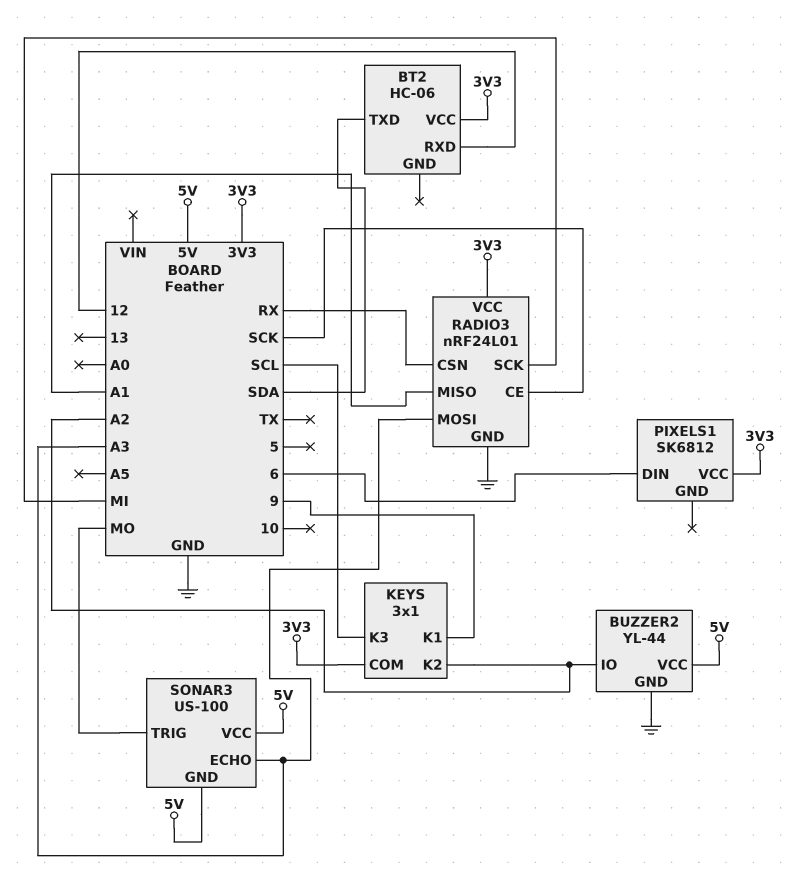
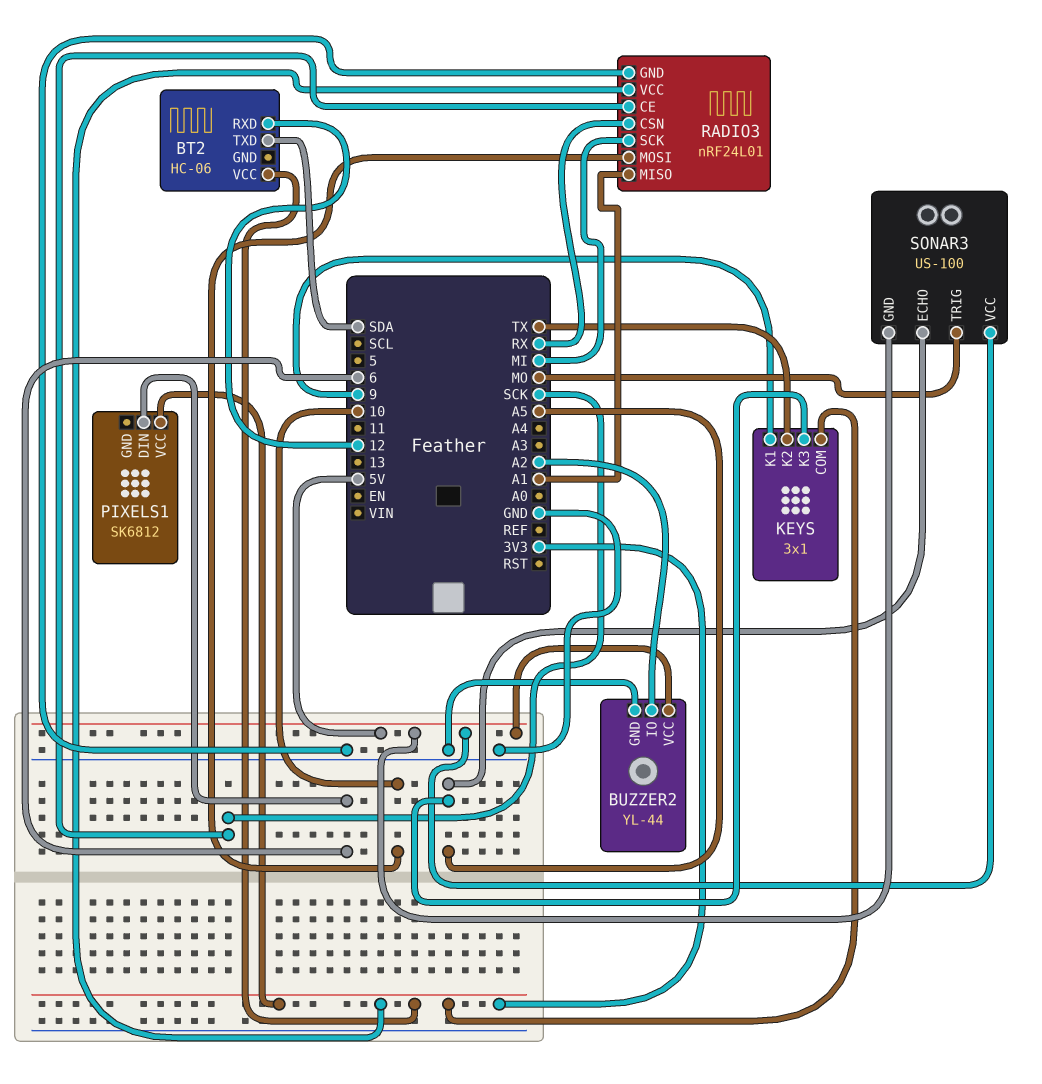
KEYS pin K2: A2 -> TX
KEYS pin K3: SCL -> A5
RADIO3 pin MOSI: A3 -> 10
SONAR3 pin ECHO: A3 -> A5

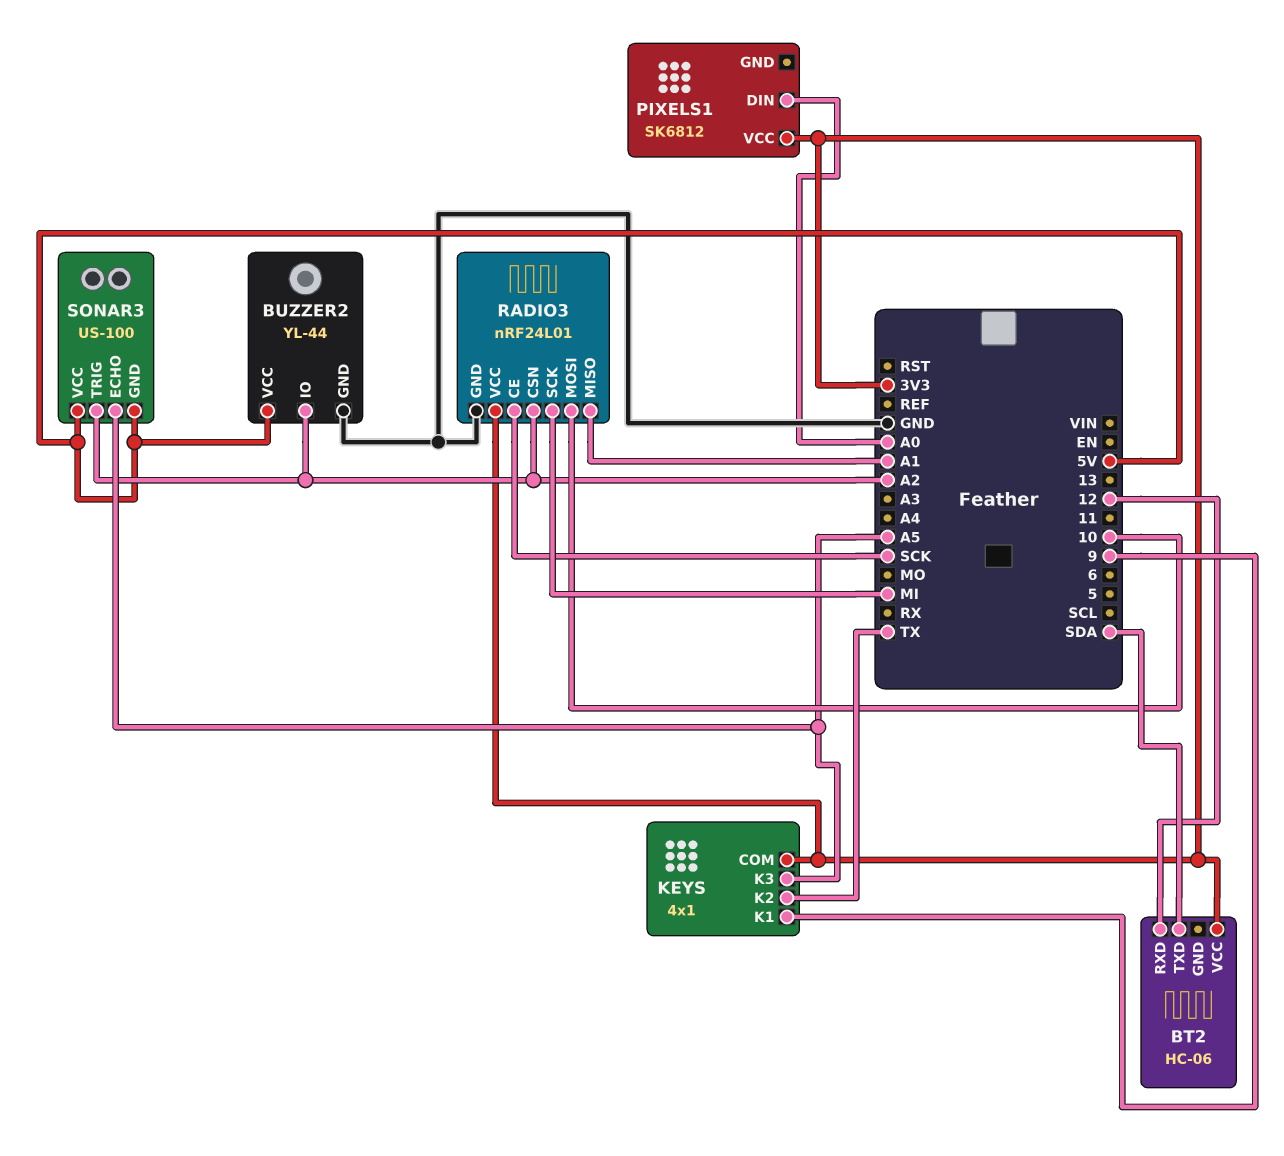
KEYS: 3x1 -> 4x1
PIXELS1 pin DIN: 6 -> A0
RADIO3 pin CSN: RX -> A2
SONAR3 pin TRIG: MO -> A2

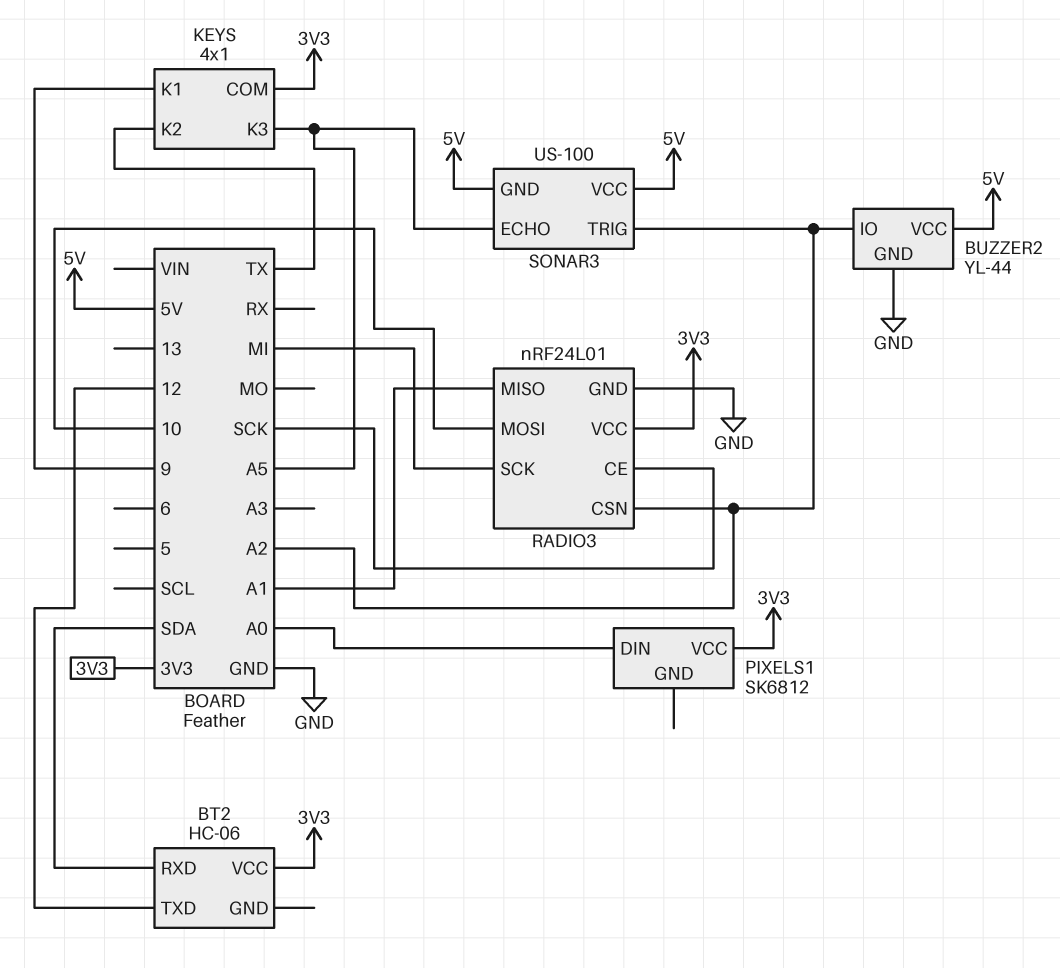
BT2 pin RXD: 12 -> SDA
BT2 pin TXD: SDA -> 12

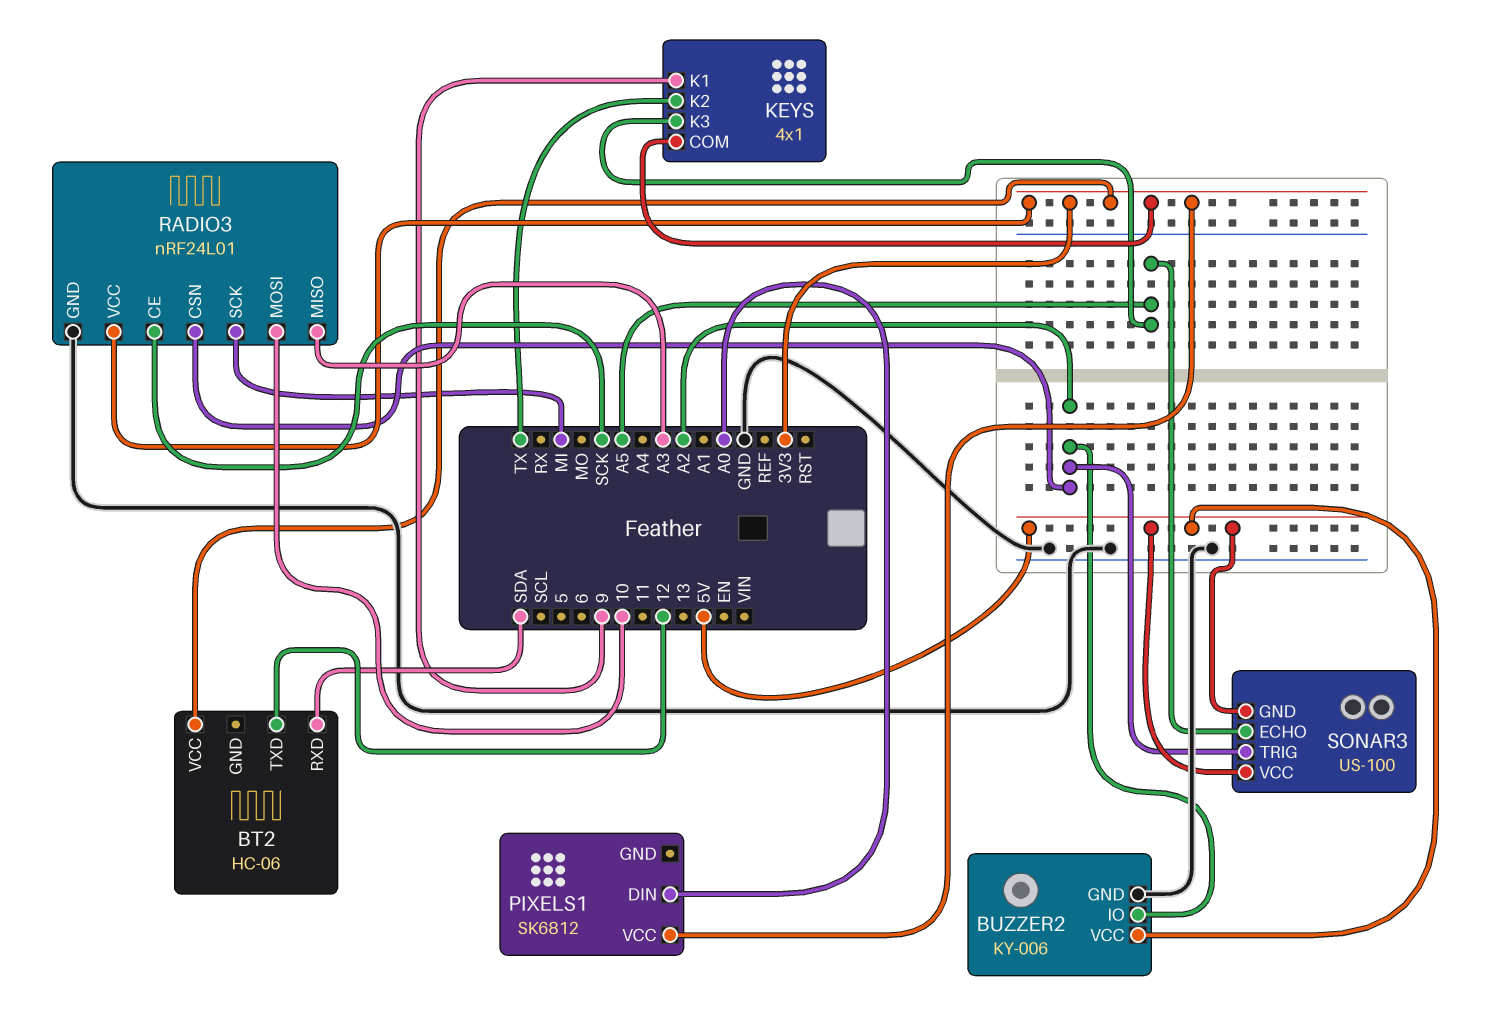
BUZZER2: YL-44 -> KY-006
RADIO3 pin MISO: A1 -> A3

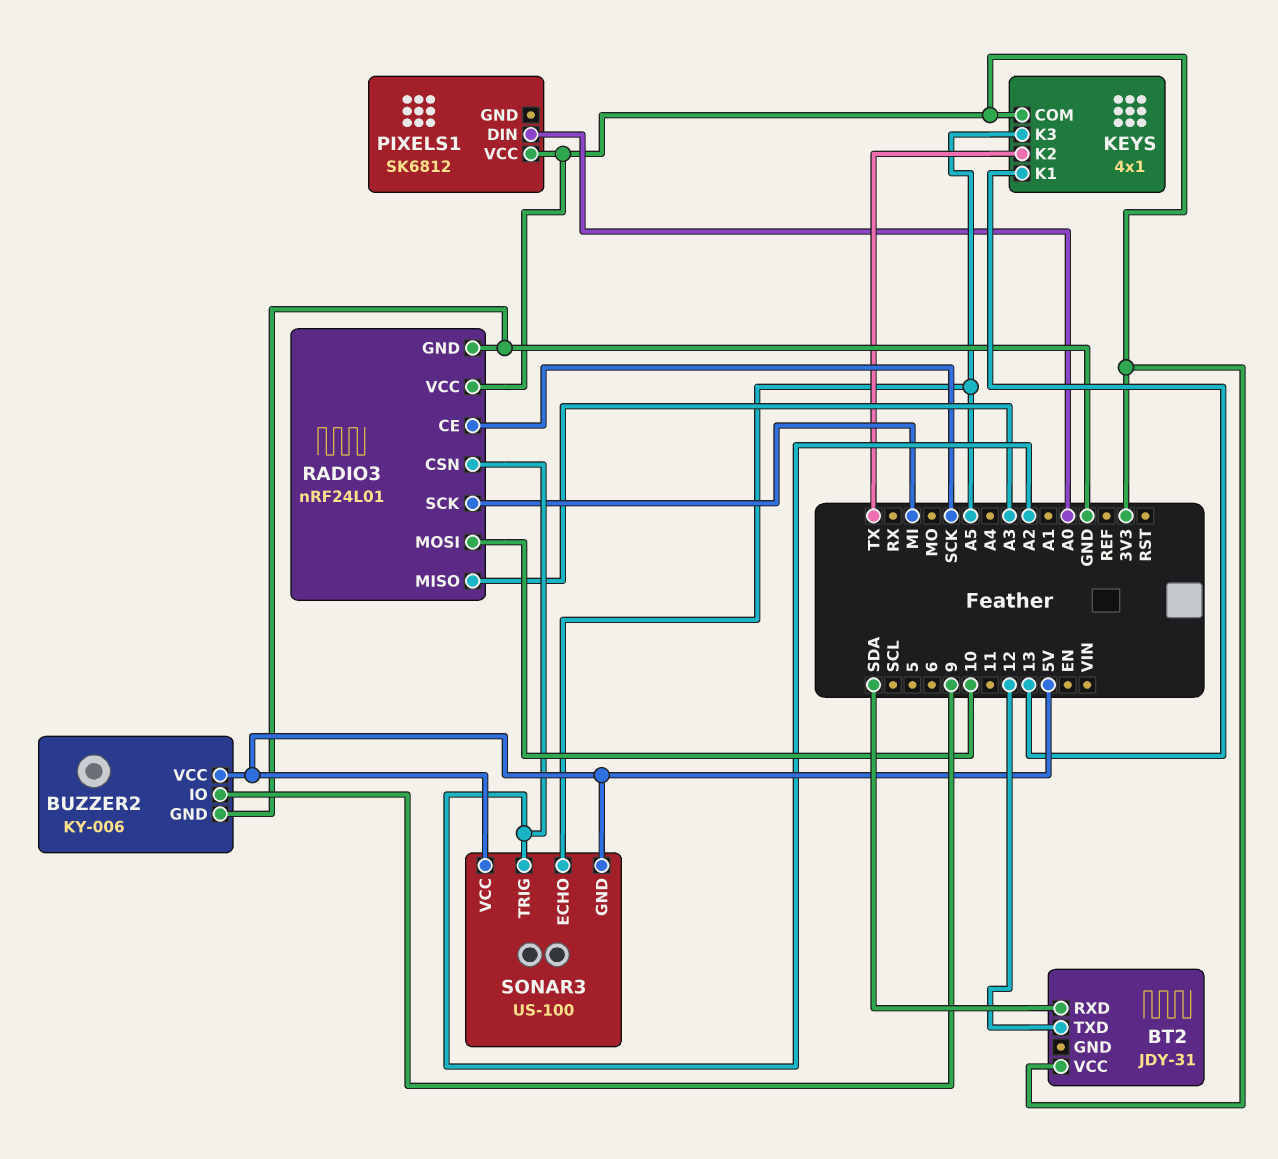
BT2: HC-06 -> JDY-31
BUZZER2 pin IO: A2 -> 9
KEYS pin K1: 9 -> 13

